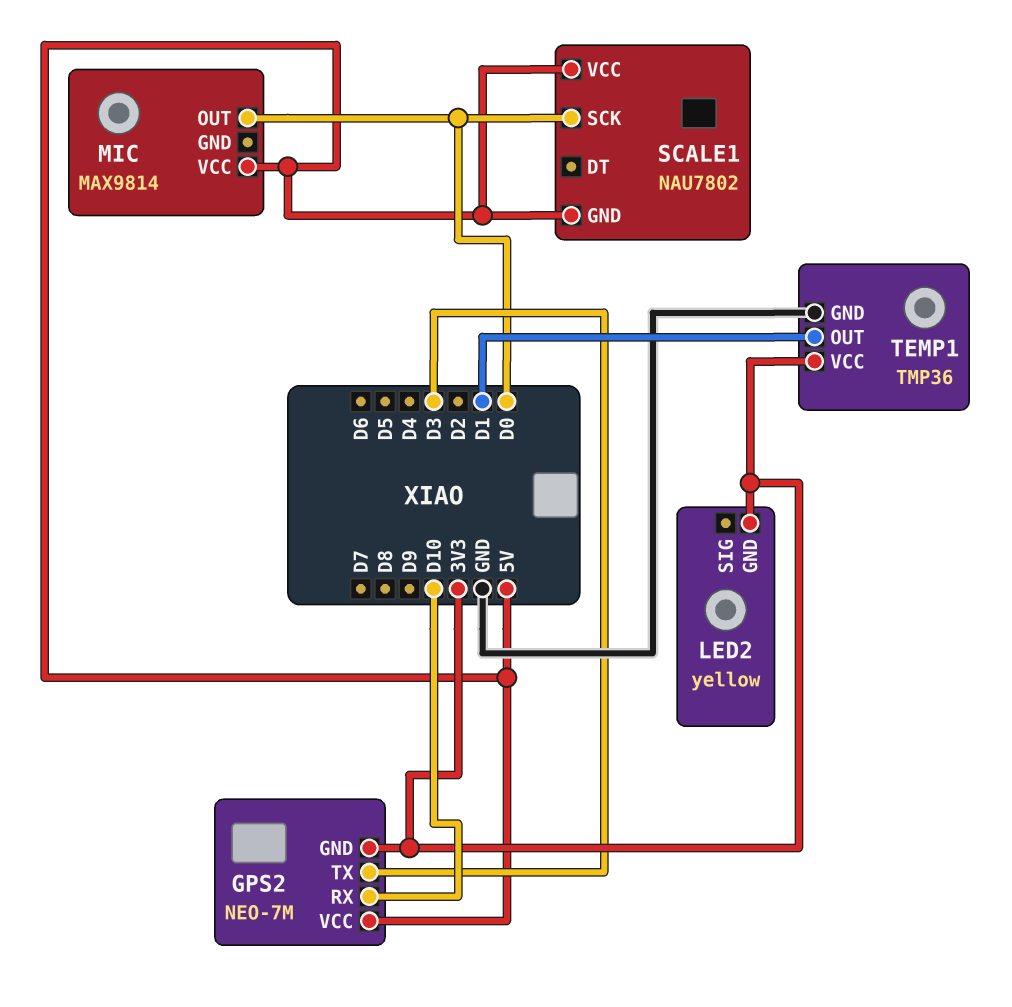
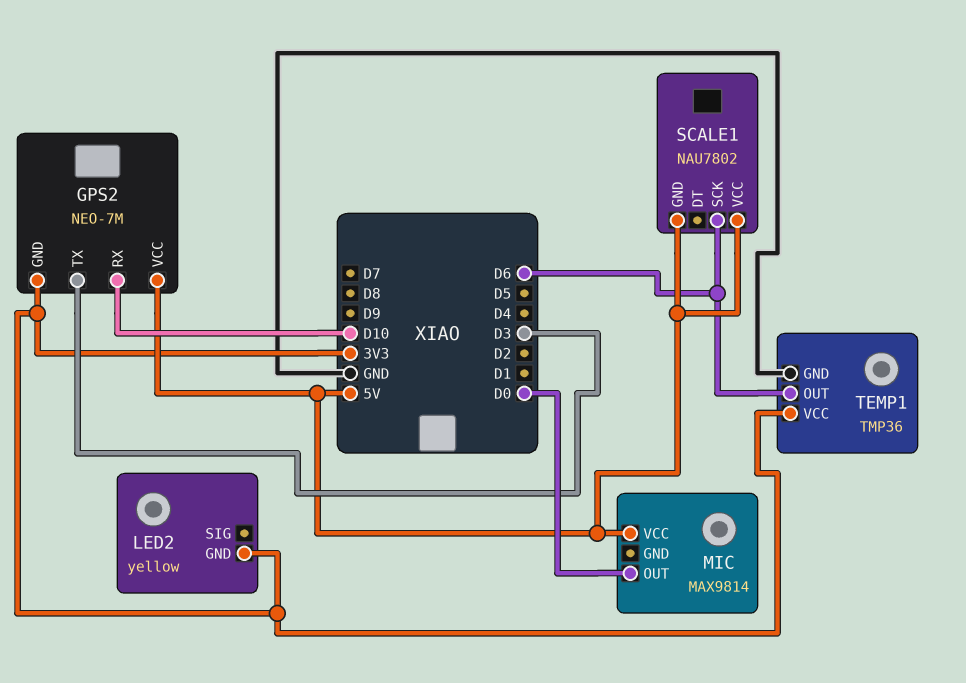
SCALE1 pin SCK: D0 -> D6
TEMP1 pin OUT: D1 -> D6

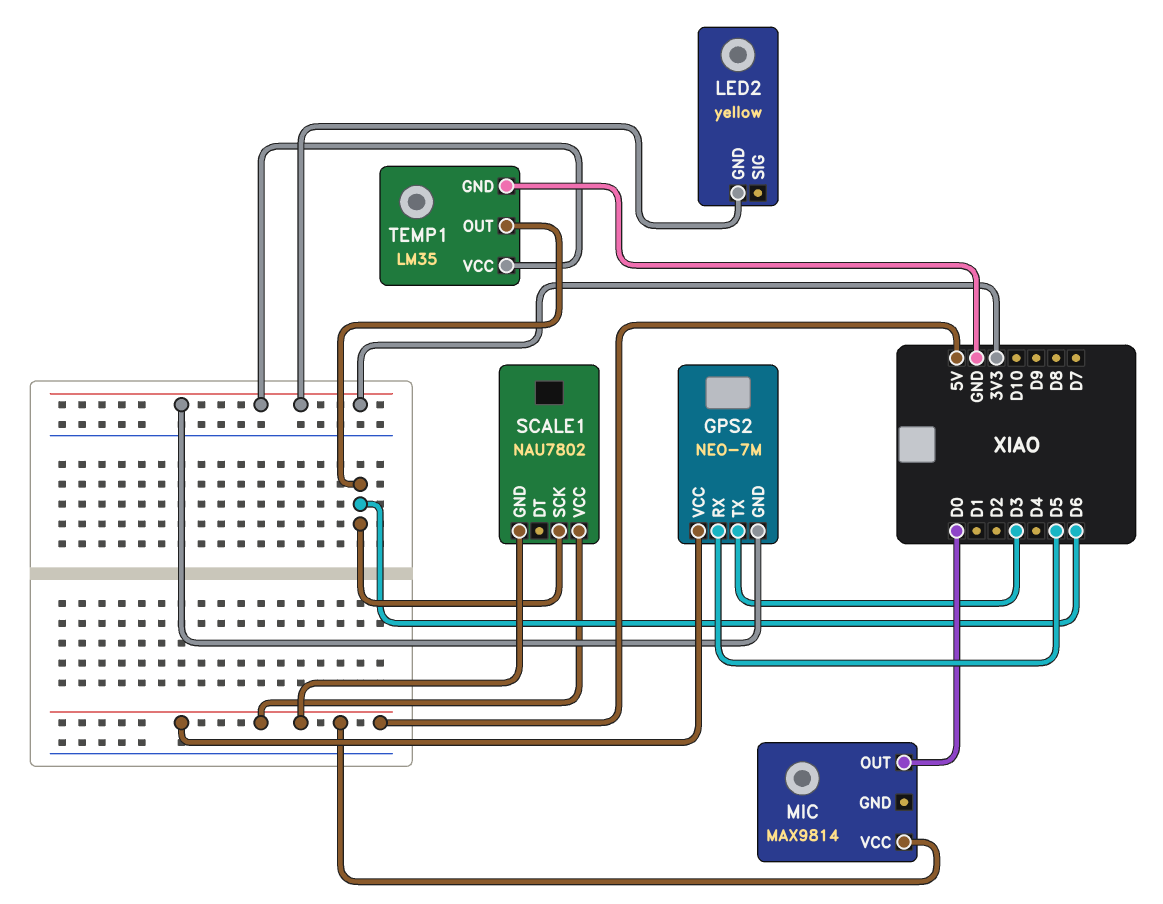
GPS2 pin RX: D10 -> D5
TEMP1: TMP36 -> LM35

